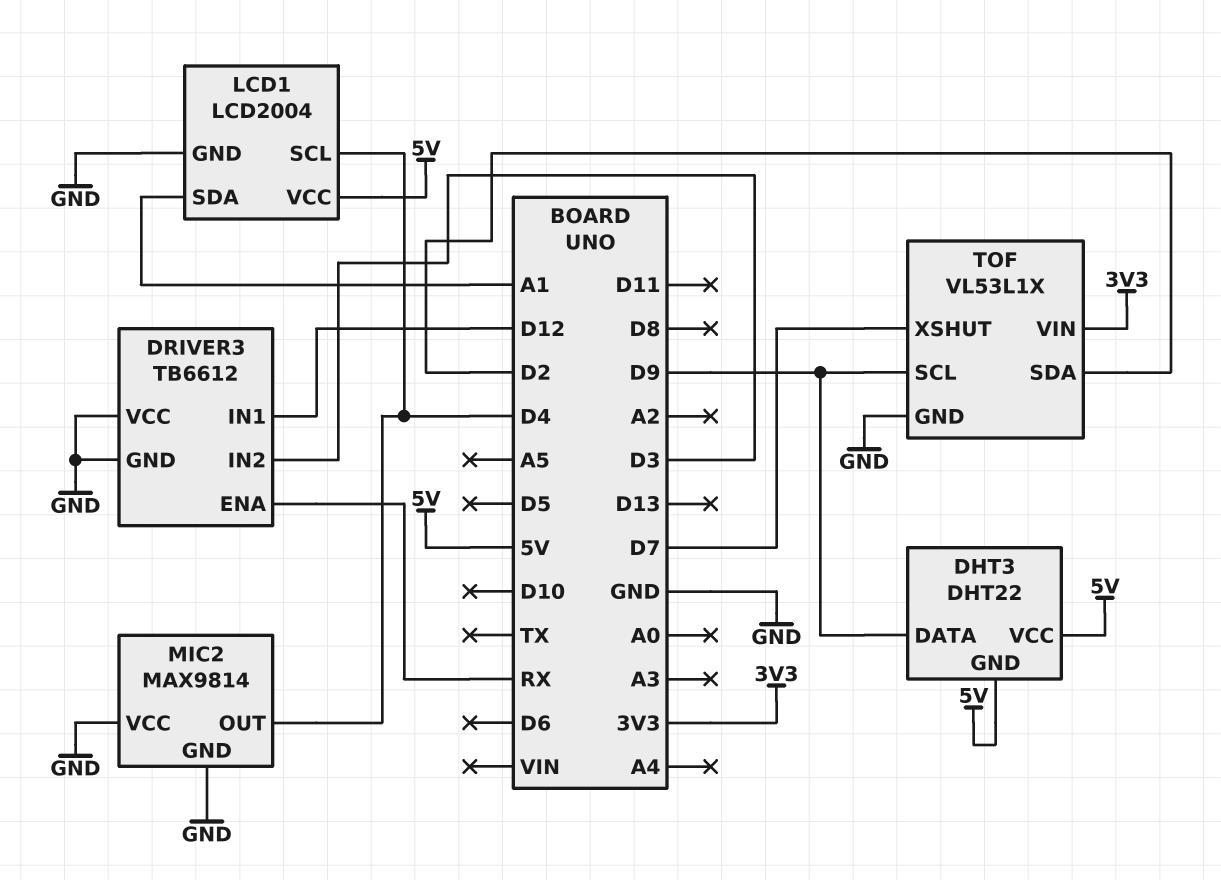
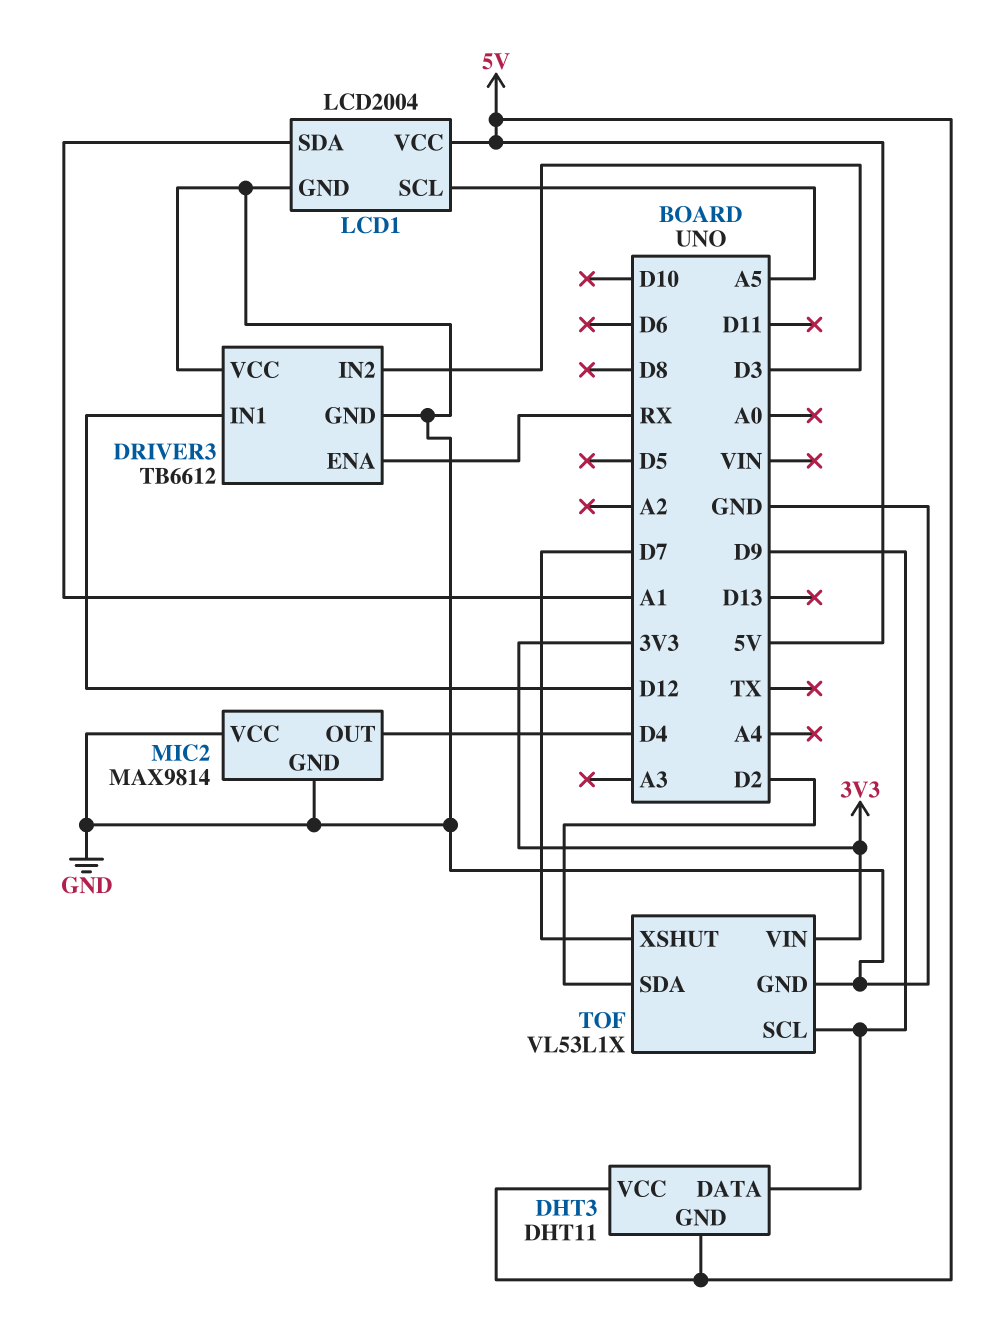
DHT3: DHT22 -> DHT11
LCD1 pin SCL: D4 -> A5

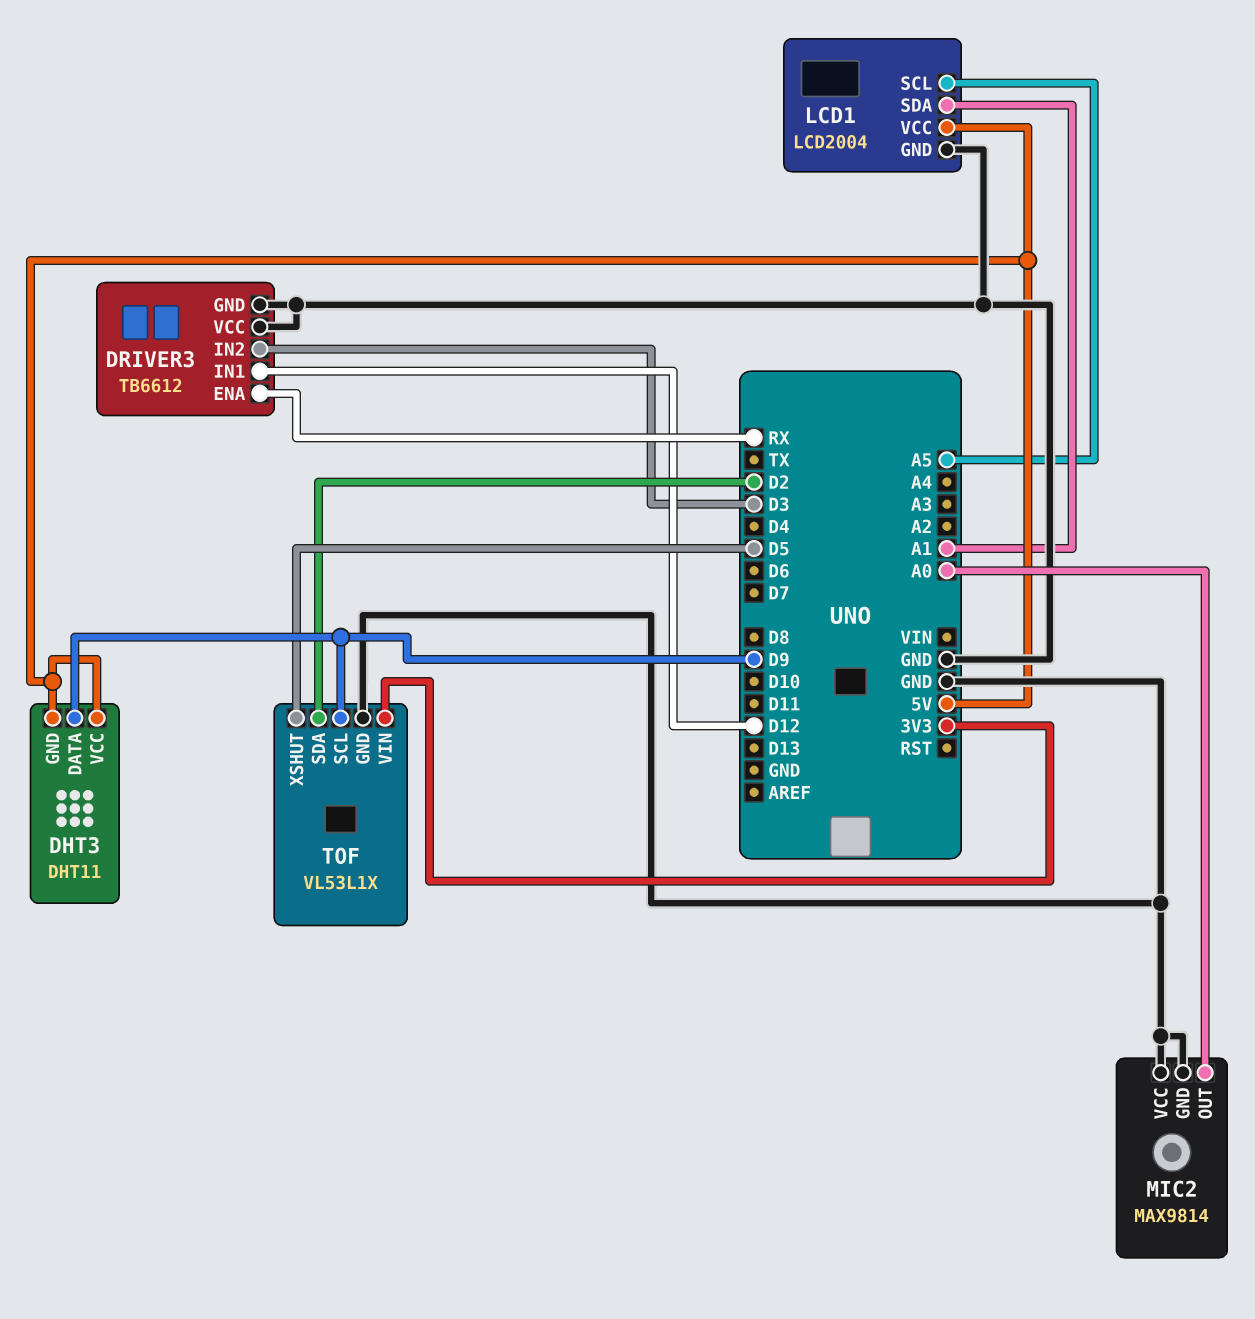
MIC2 pin OUT: D4 -> A0
TOF pin XSHUT: D7 -> D5

